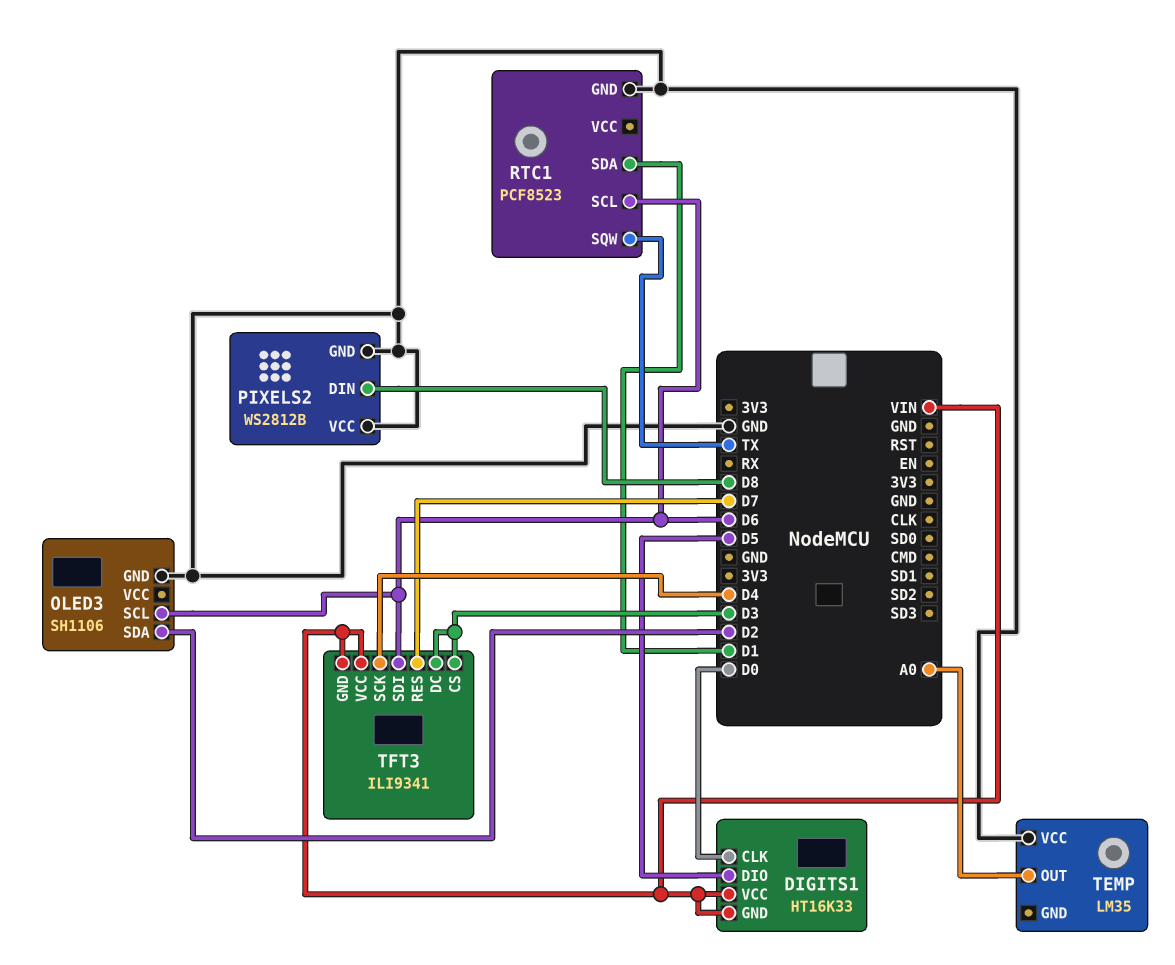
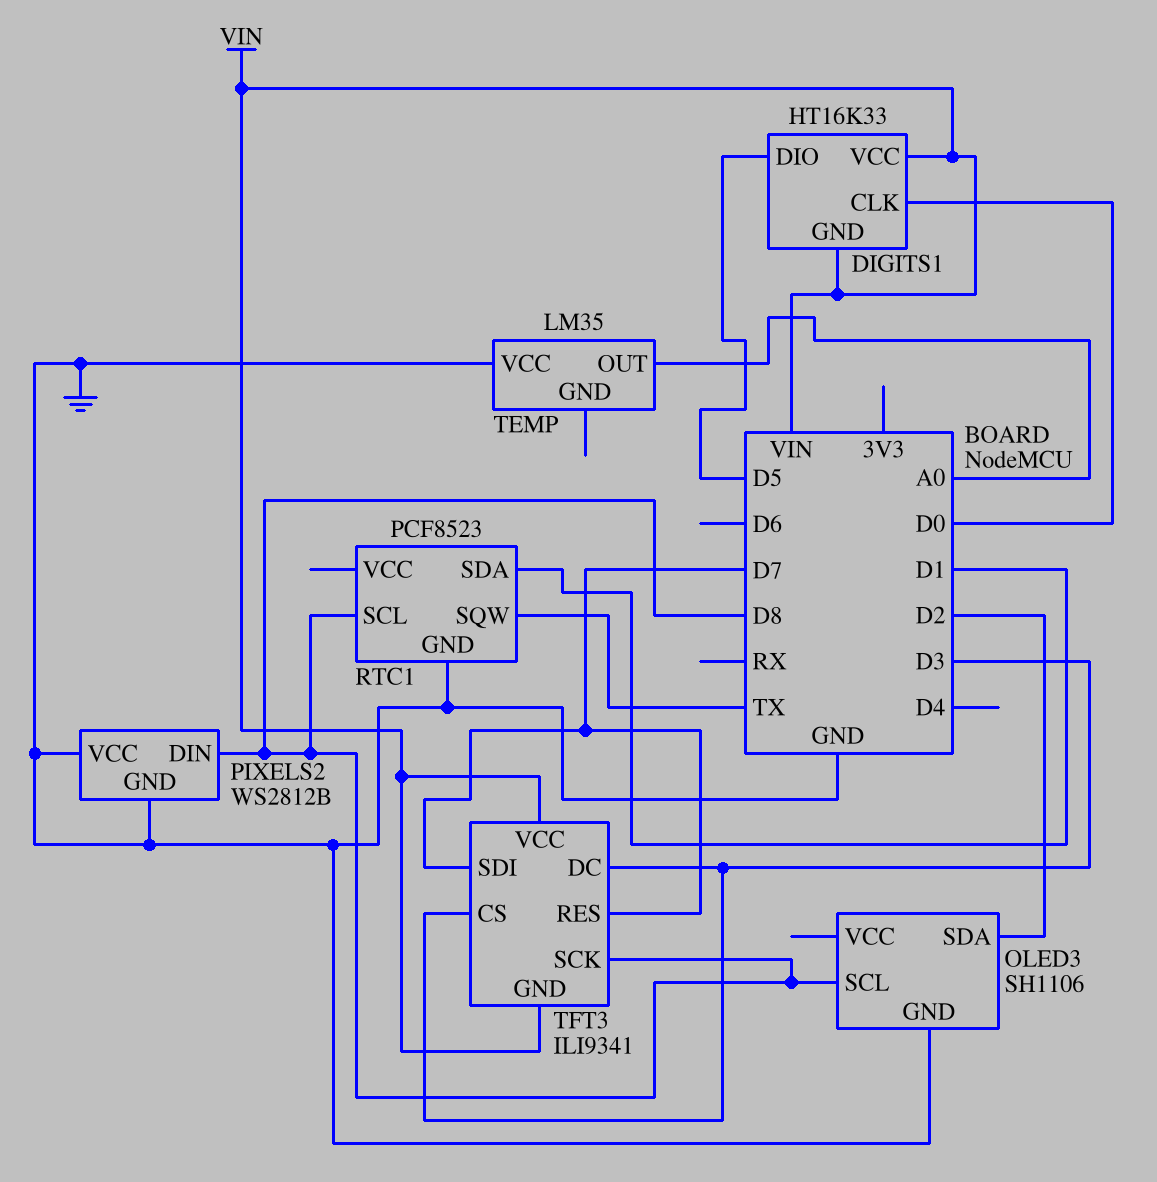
OLED3 pin SCL: D6 -> D8
RTC1 pin SCL: D6 -> D8
TFT3 pin SCK: D4 -> D8
TFT3 pin SDI: D6 -> D7

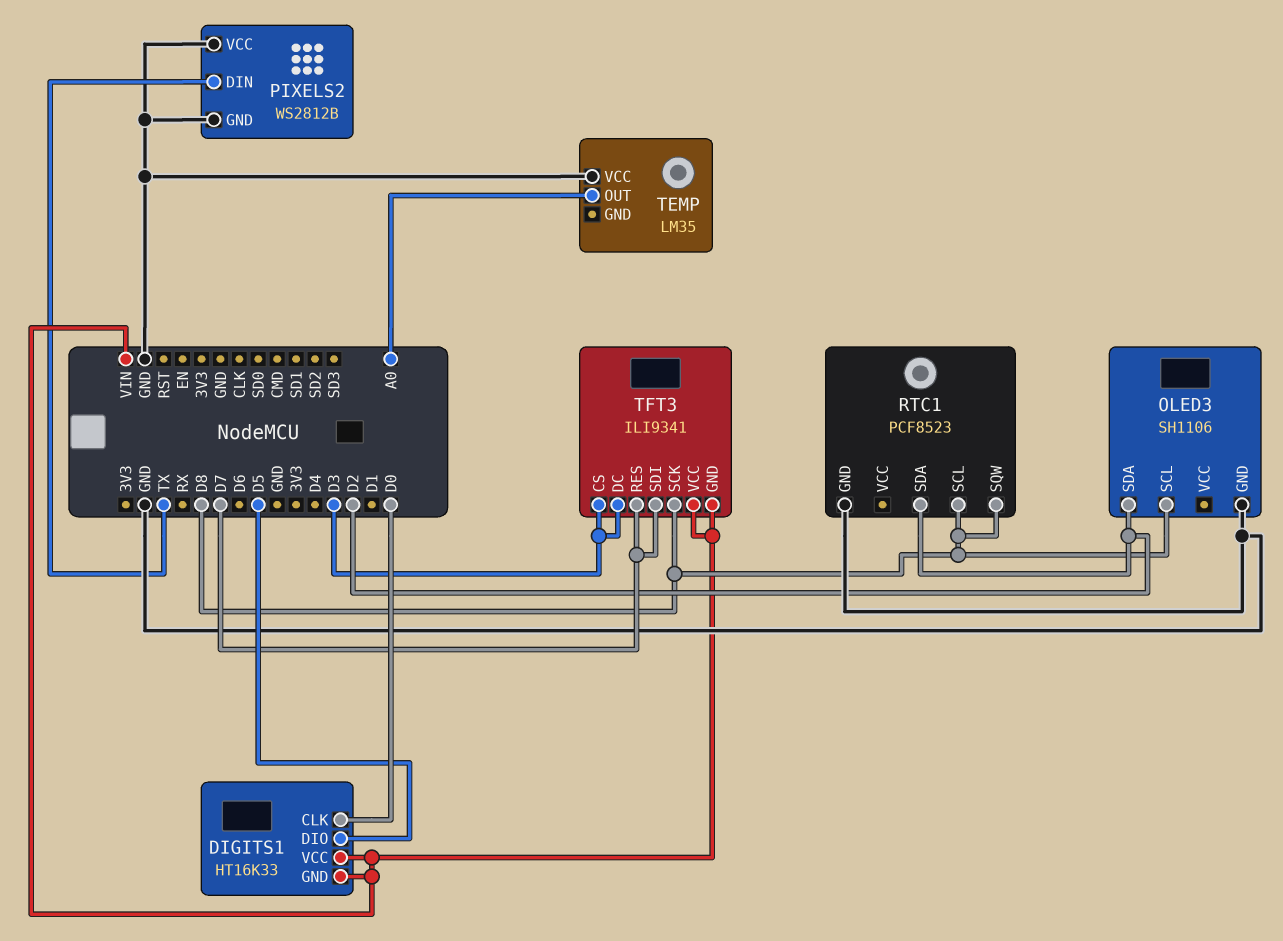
PIXELS2 pin DIN: D8 -> TX
RTC1 pin SDA: D1 -> D2
RTC1 pin SQW: TX -> D8

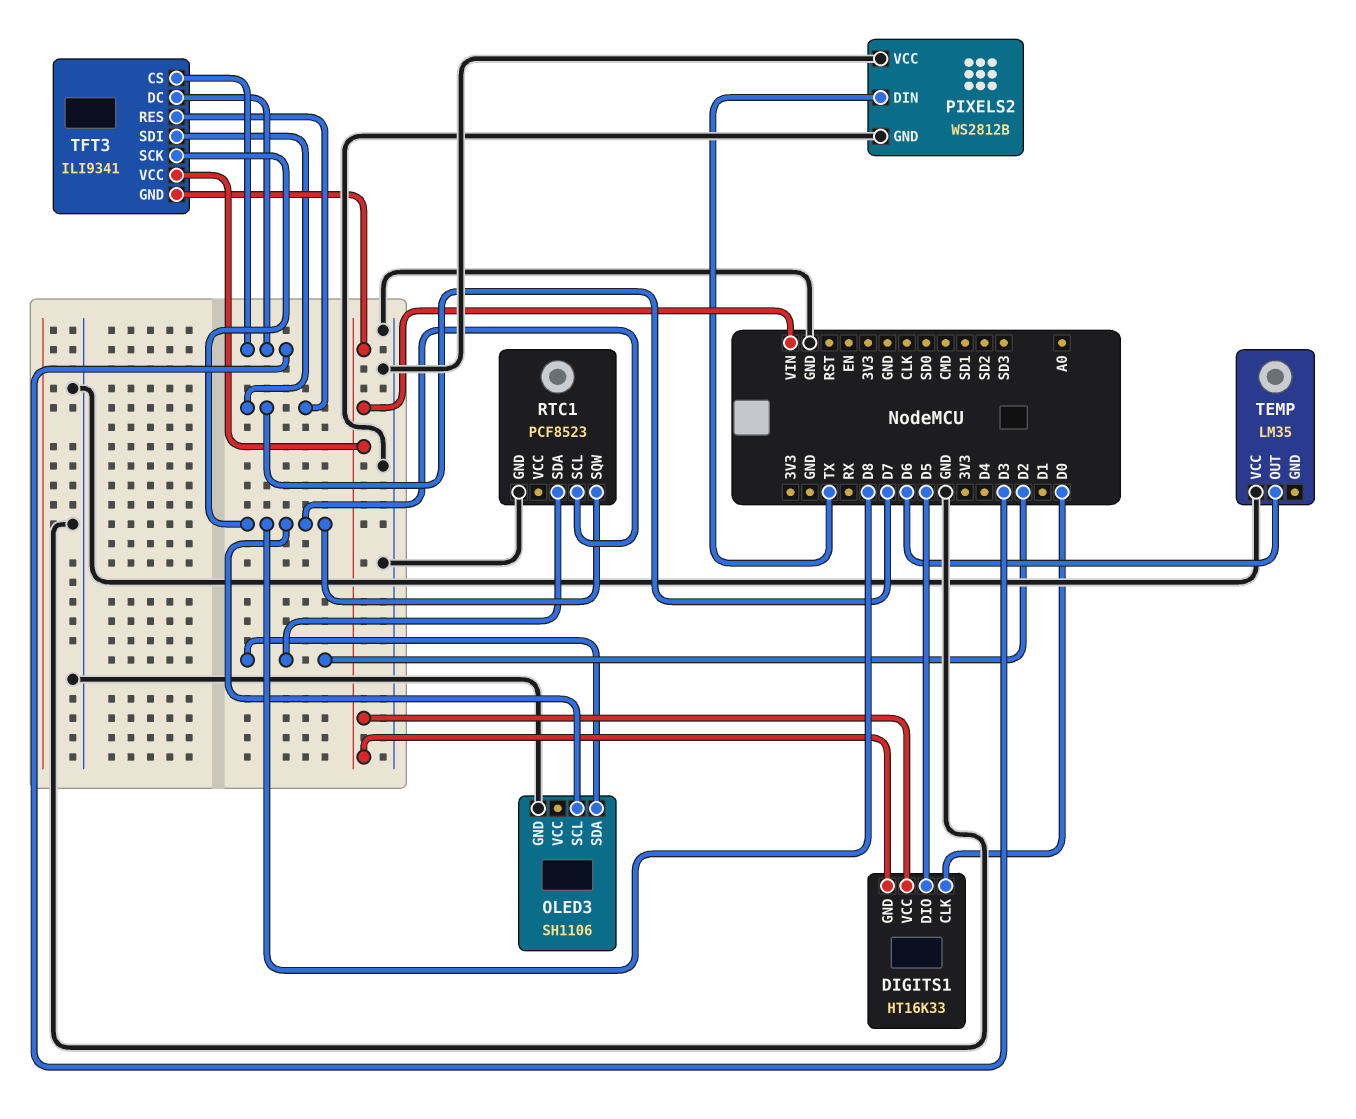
TEMP pin OUT: A0 -> D6

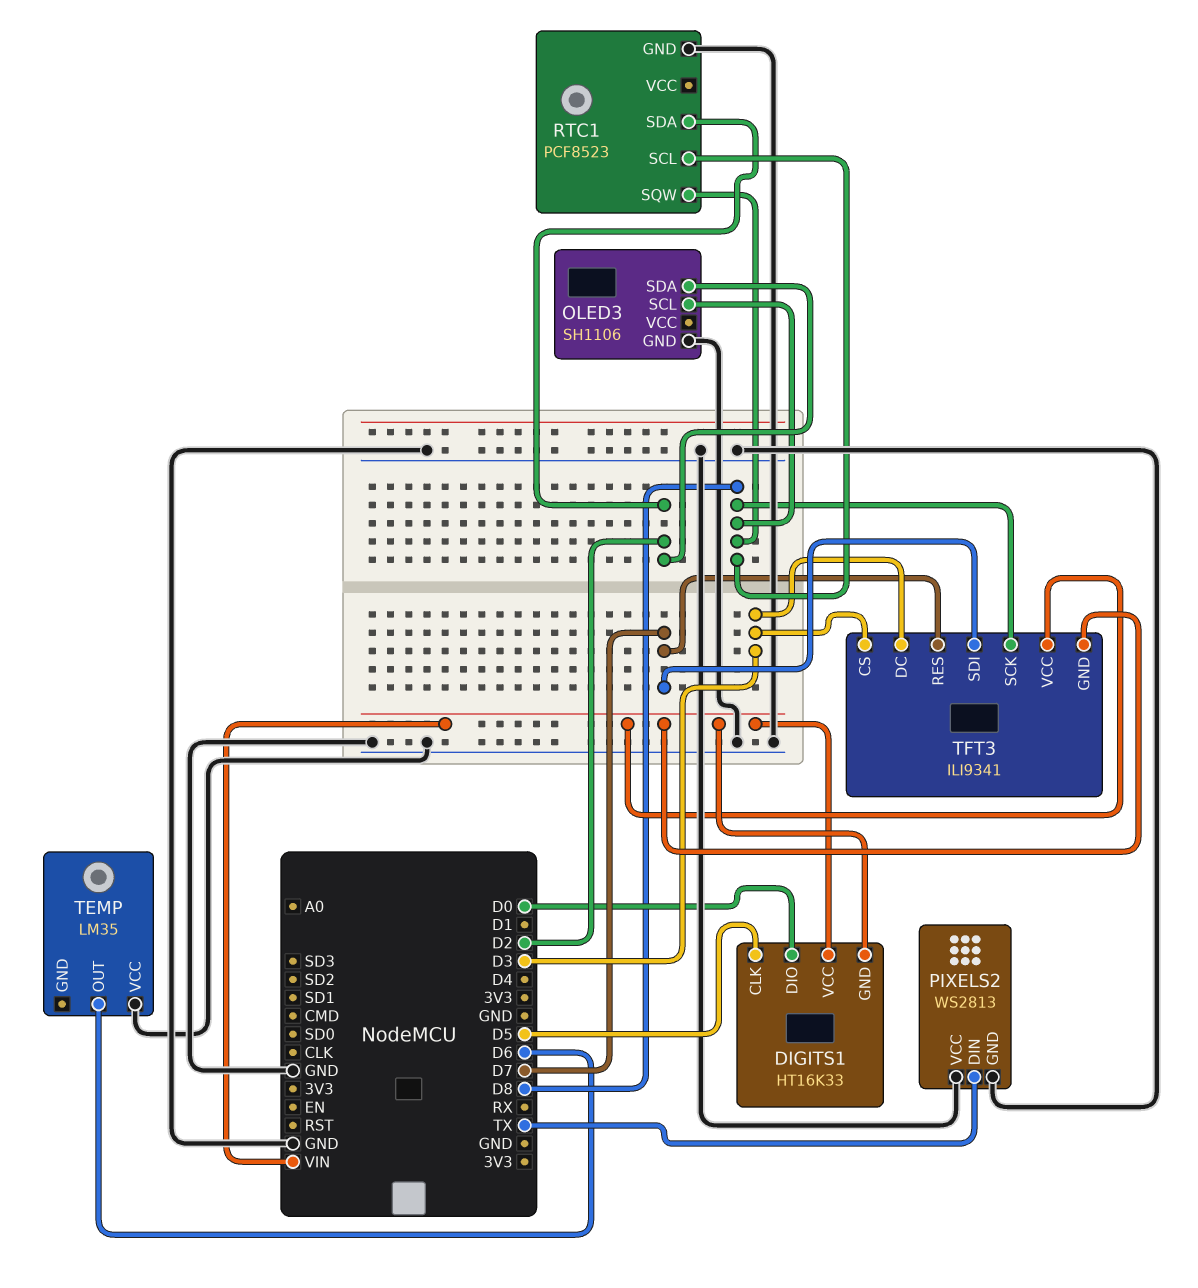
DIGITS1 pin CLK: D0 -> D5
DIGITS1 pin DIO: D5 -> D0
PIXELS2: WS2812B -> WS2813

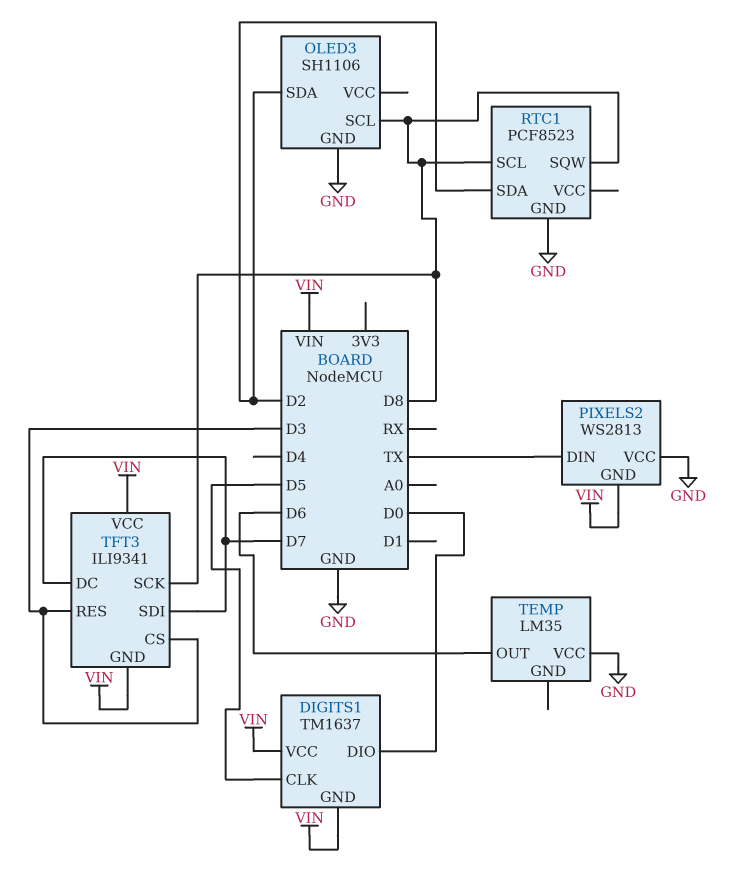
DIGITS1: HT16K33 -> TM1637
PIXELS2 pin GND: GND -> VIN
TFT3 pin DC: D3 -> D7
TFT3 pin RES: D7 -> D3

